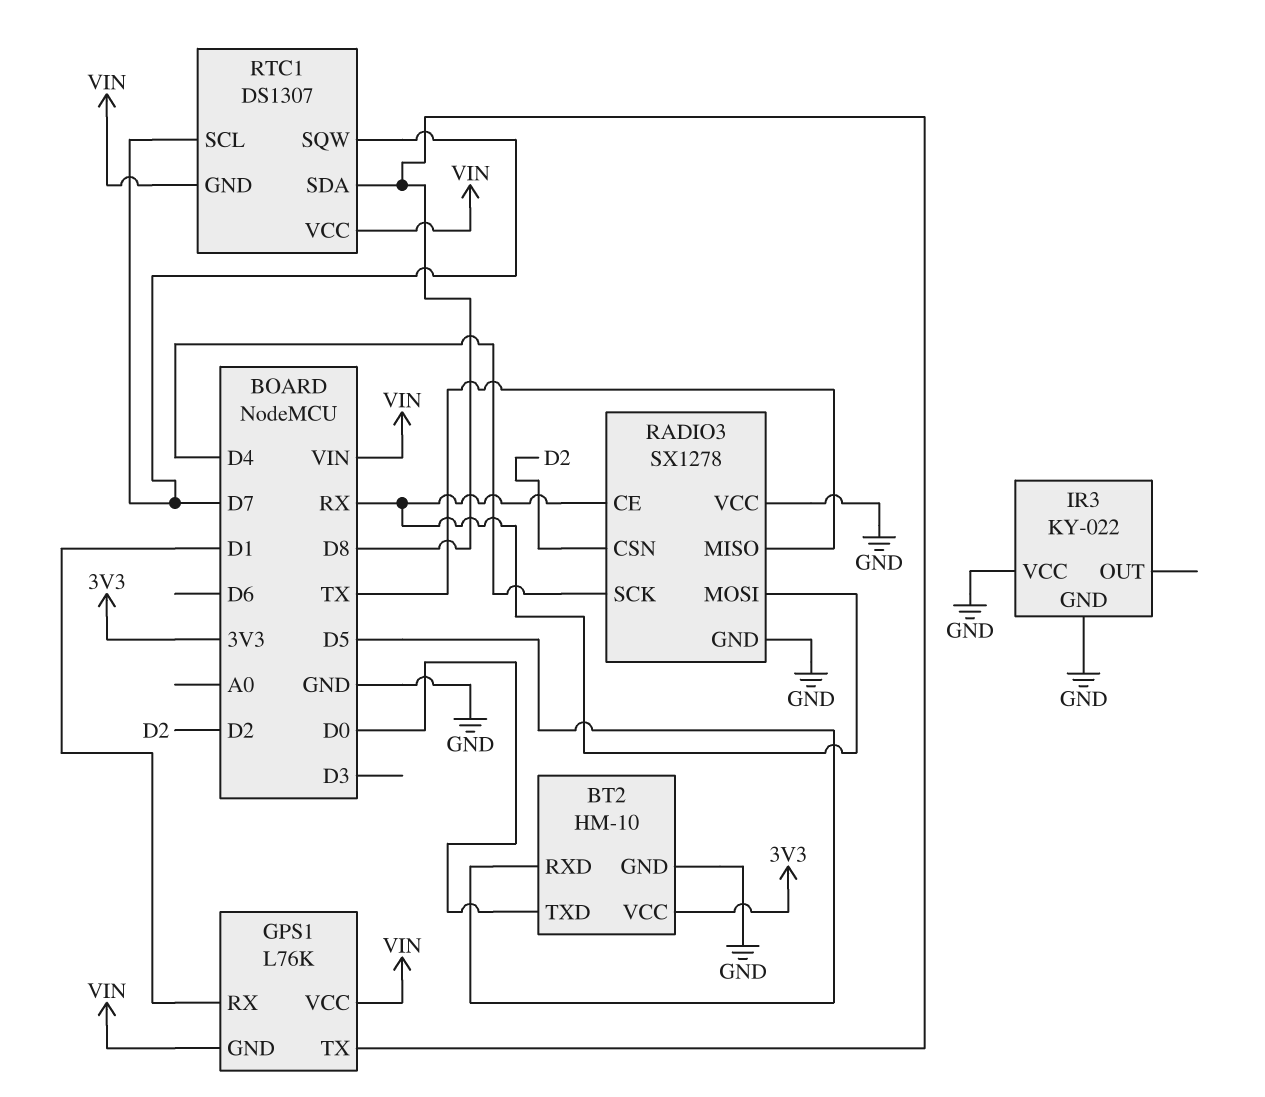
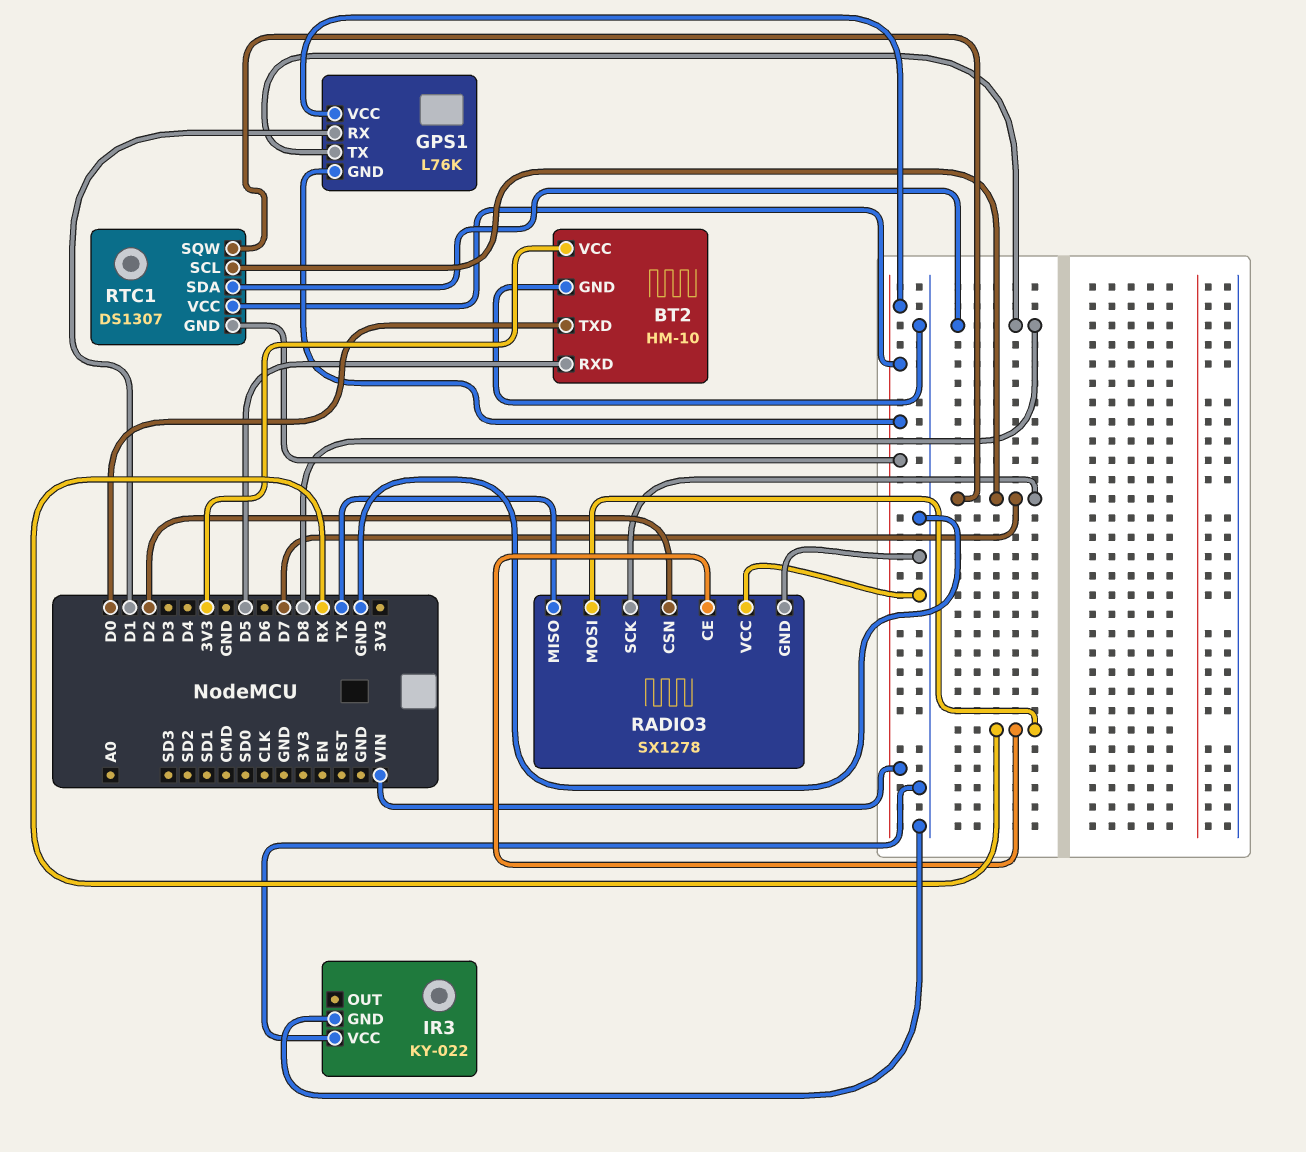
RADIO3 pin SCK: D4 -> D7

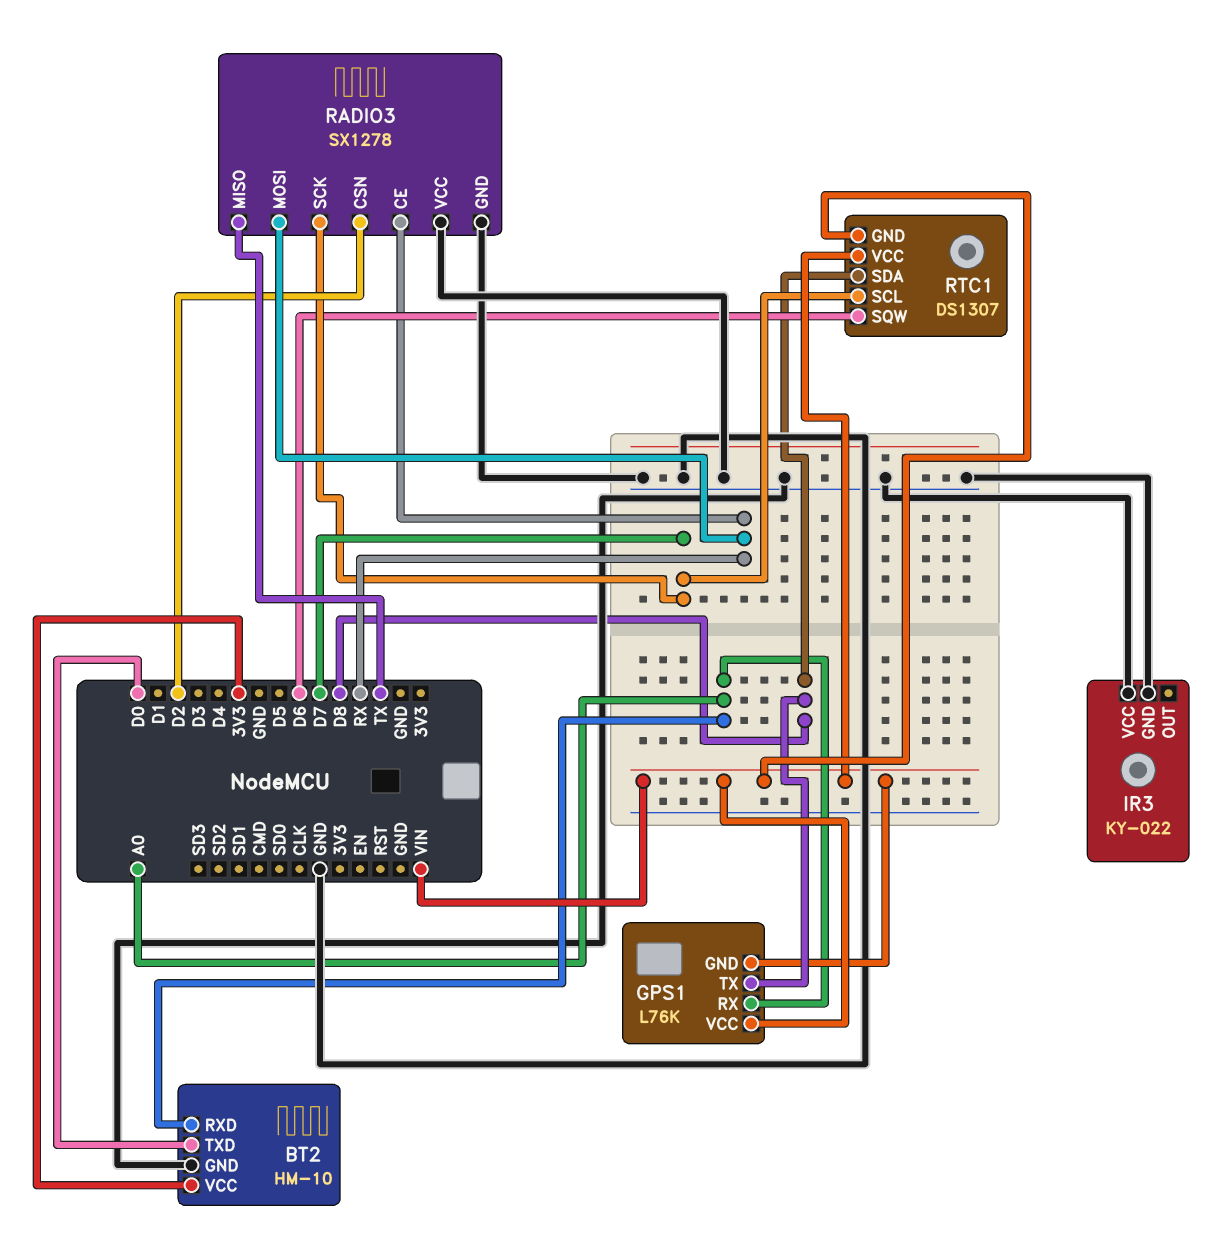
BT2 pin RXD: D5 -> A0
GPS1 pin RX: D1 -> A0
RTC1 pin SQW: D7 -> D6

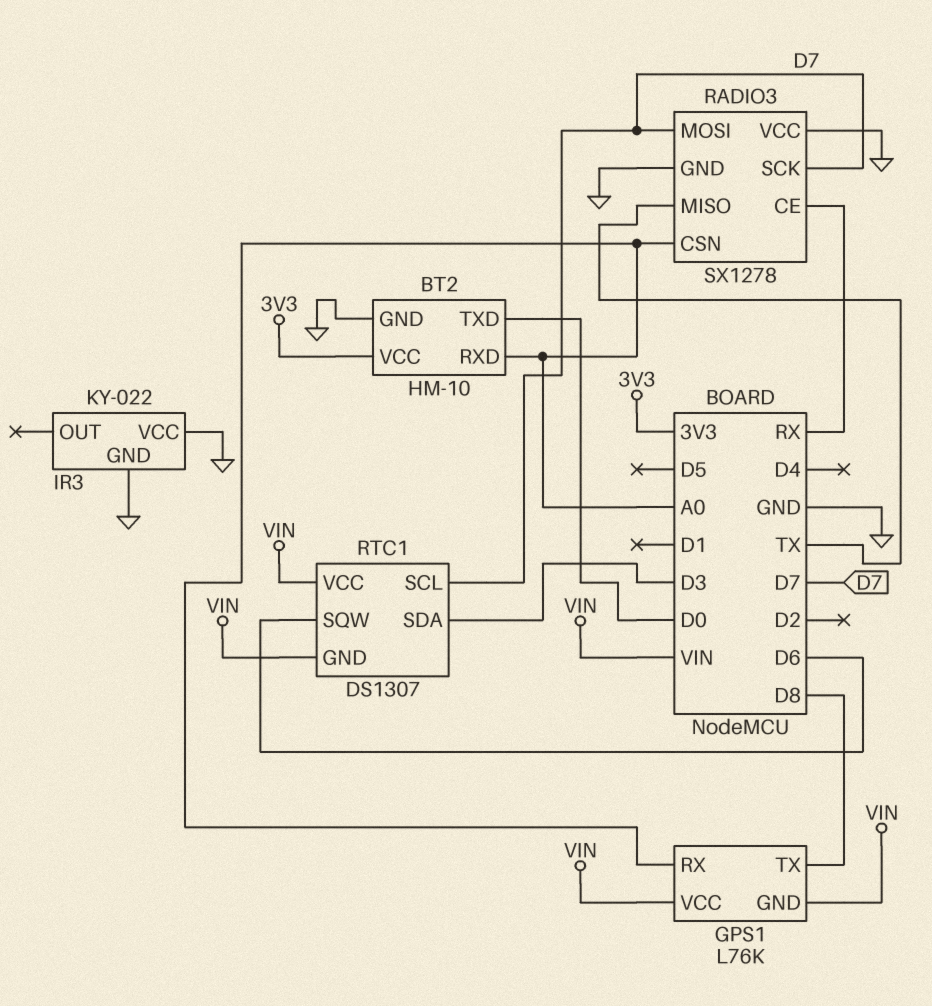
RADIO3 pin CSN: D2 -> A0
RADIO3 pin MOSI: RX -> D7
RTC1 pin SDA: D8 -> D3

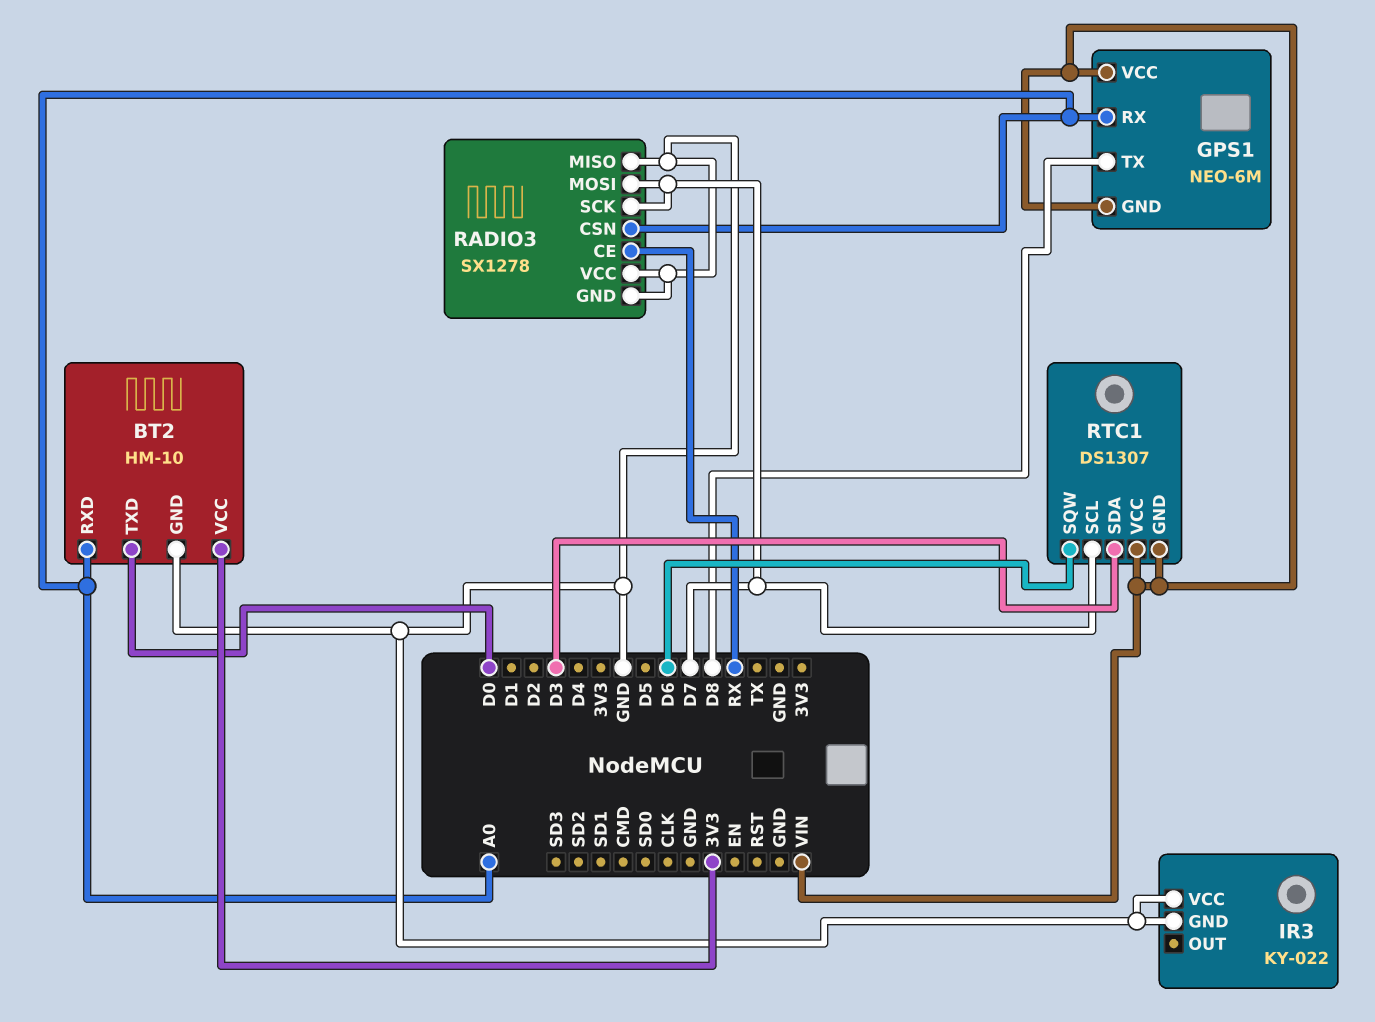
GPS1: L76K -> NEO-6M
RADIO3 pin MISO: TX -> GND

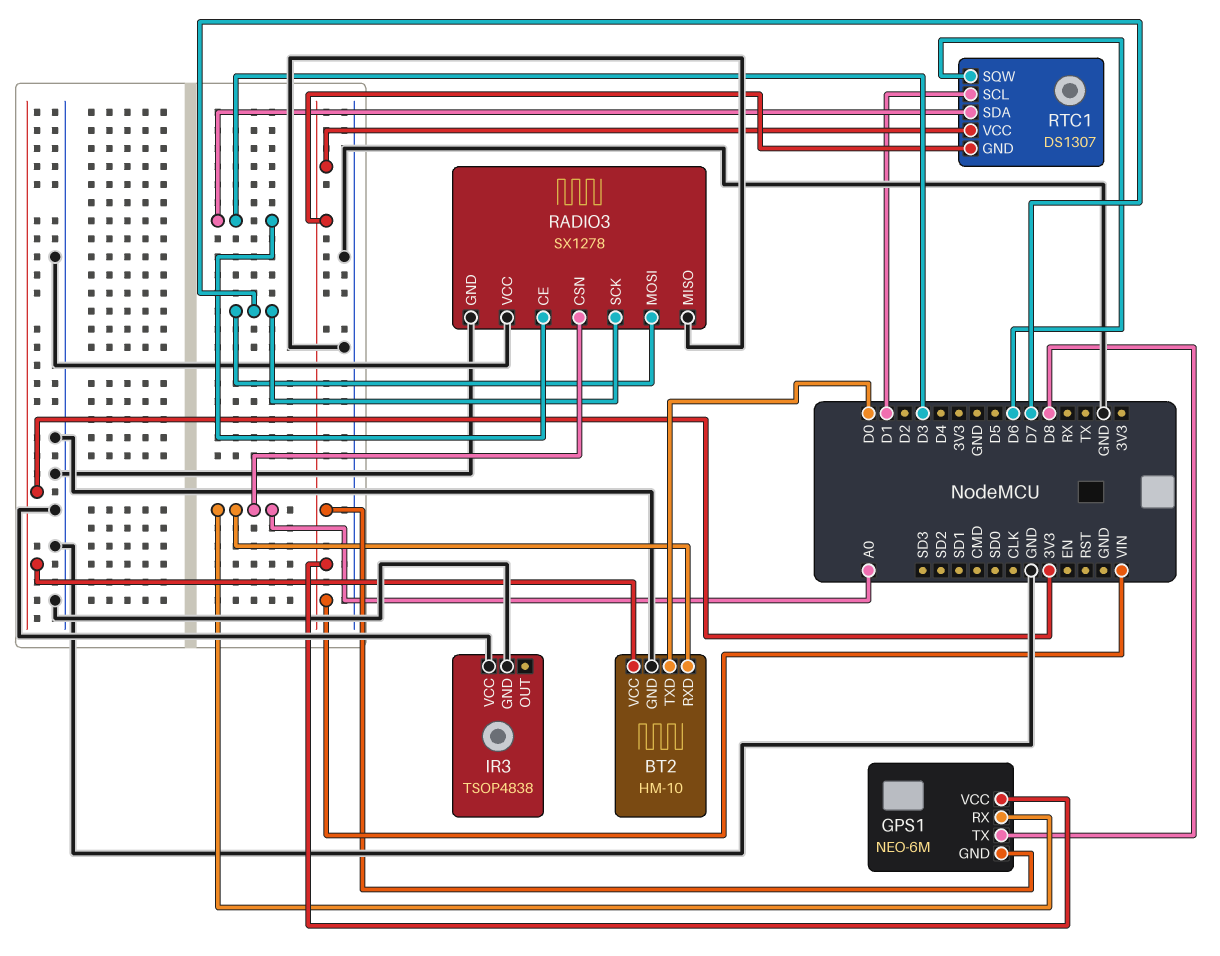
IR3: KY-022 -> TSOP4838
RADIO3 pin CE: RX -> D3
RTC1 pin SCL: D7 -> D1

